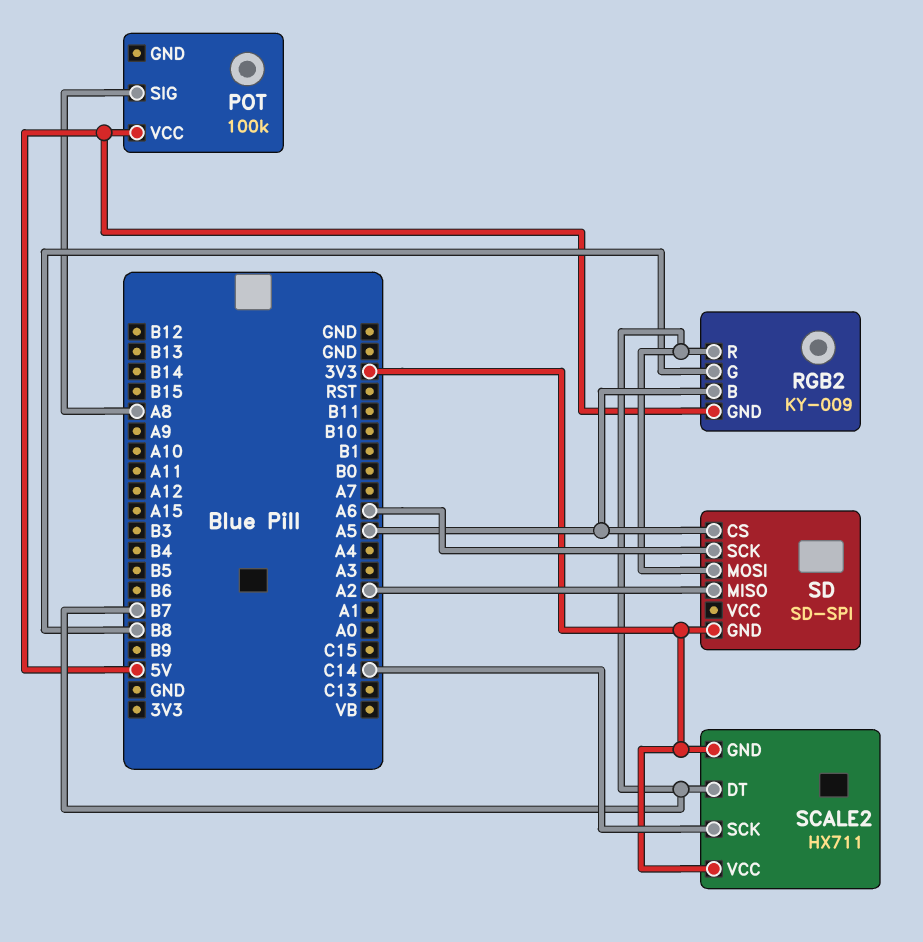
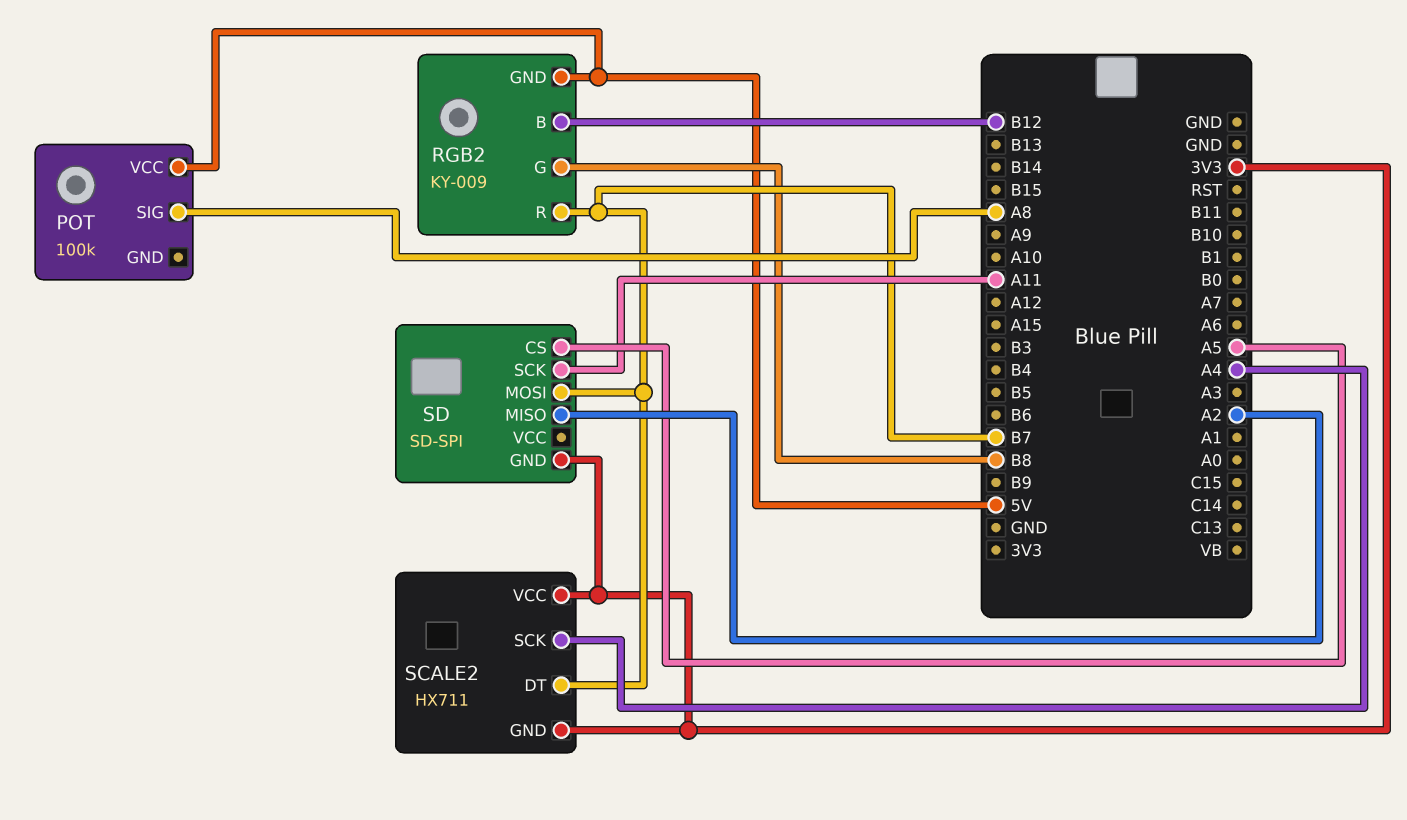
RGB2 pin B: A5 -> B12
SCALE2 pin SCK: C14 -> A4
SD pin SCK: A6 -> A11

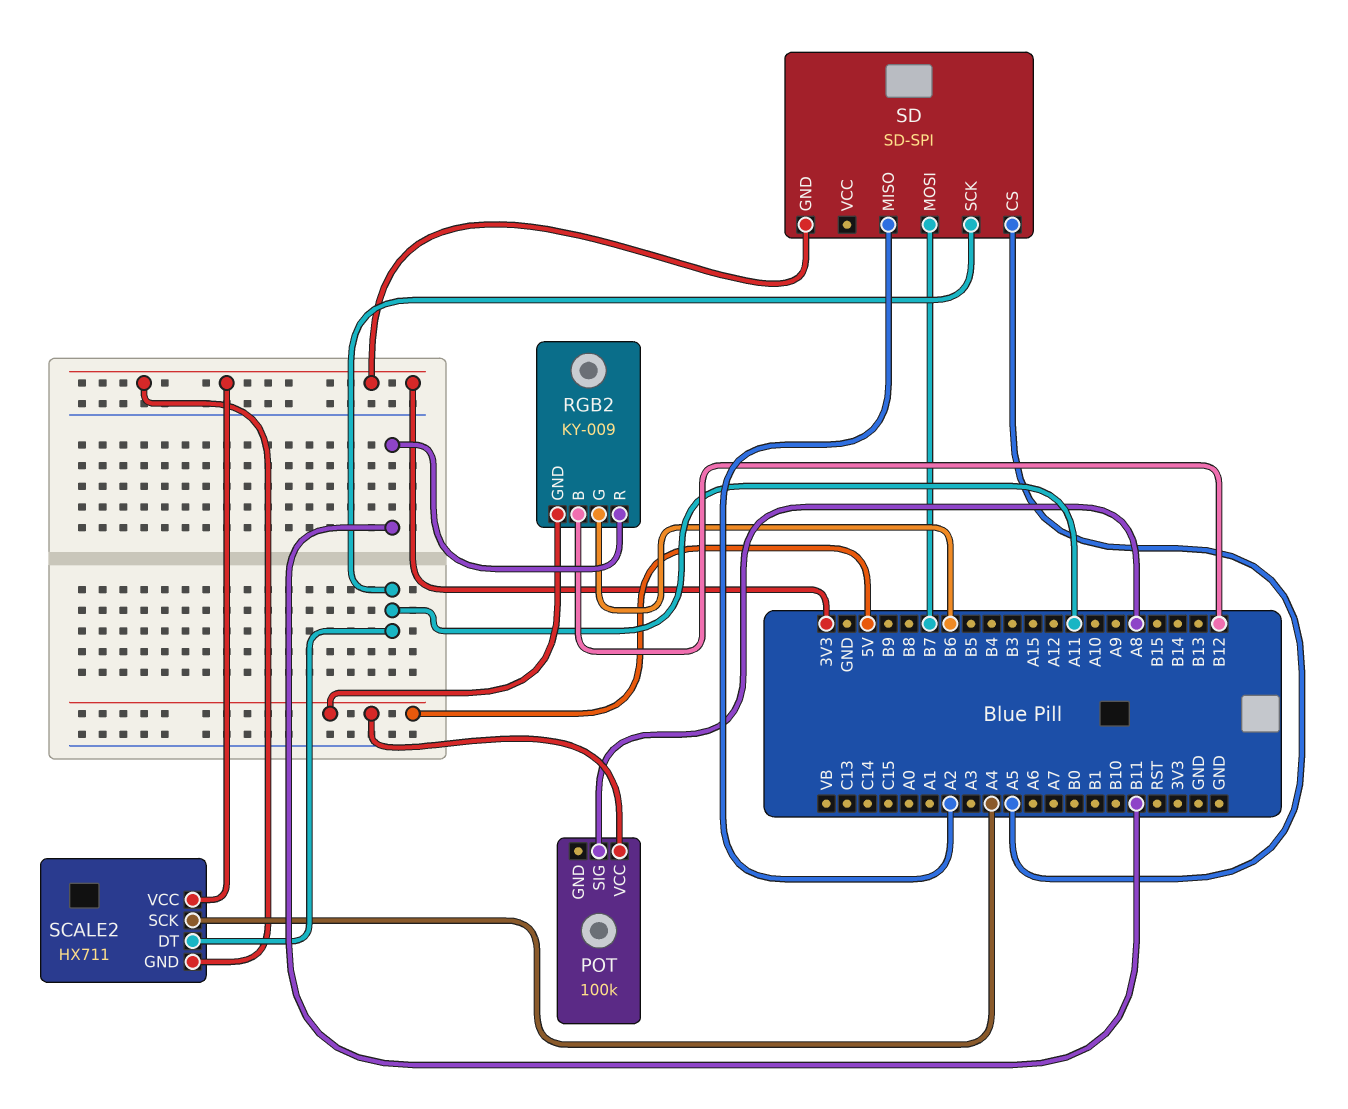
RGB2 pin G: B8 -> B6
RGB2 pin R: B7 -> B11
SCALE2 pin DT: B7 -> A11

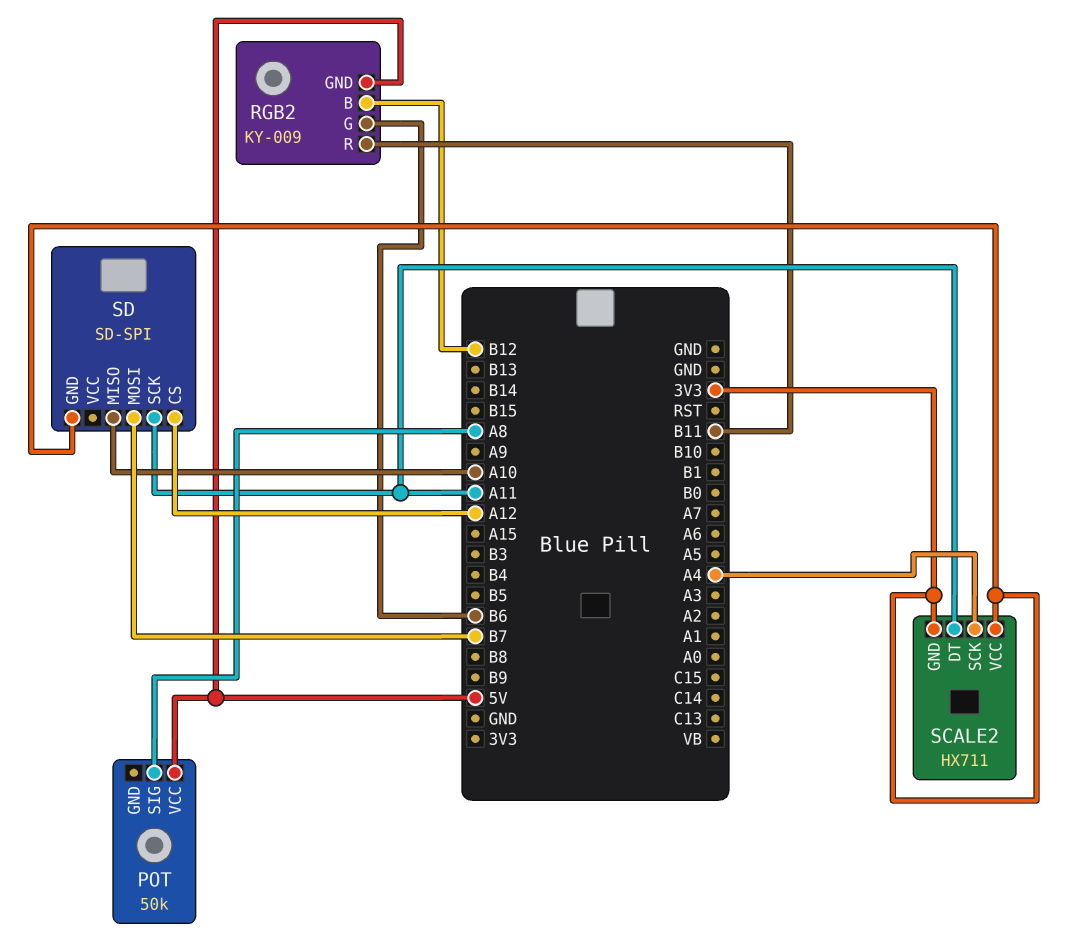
POT: 100k -> 50k
SD pin CS: A5 -> A12
SD pin MISO: A2 -> A10

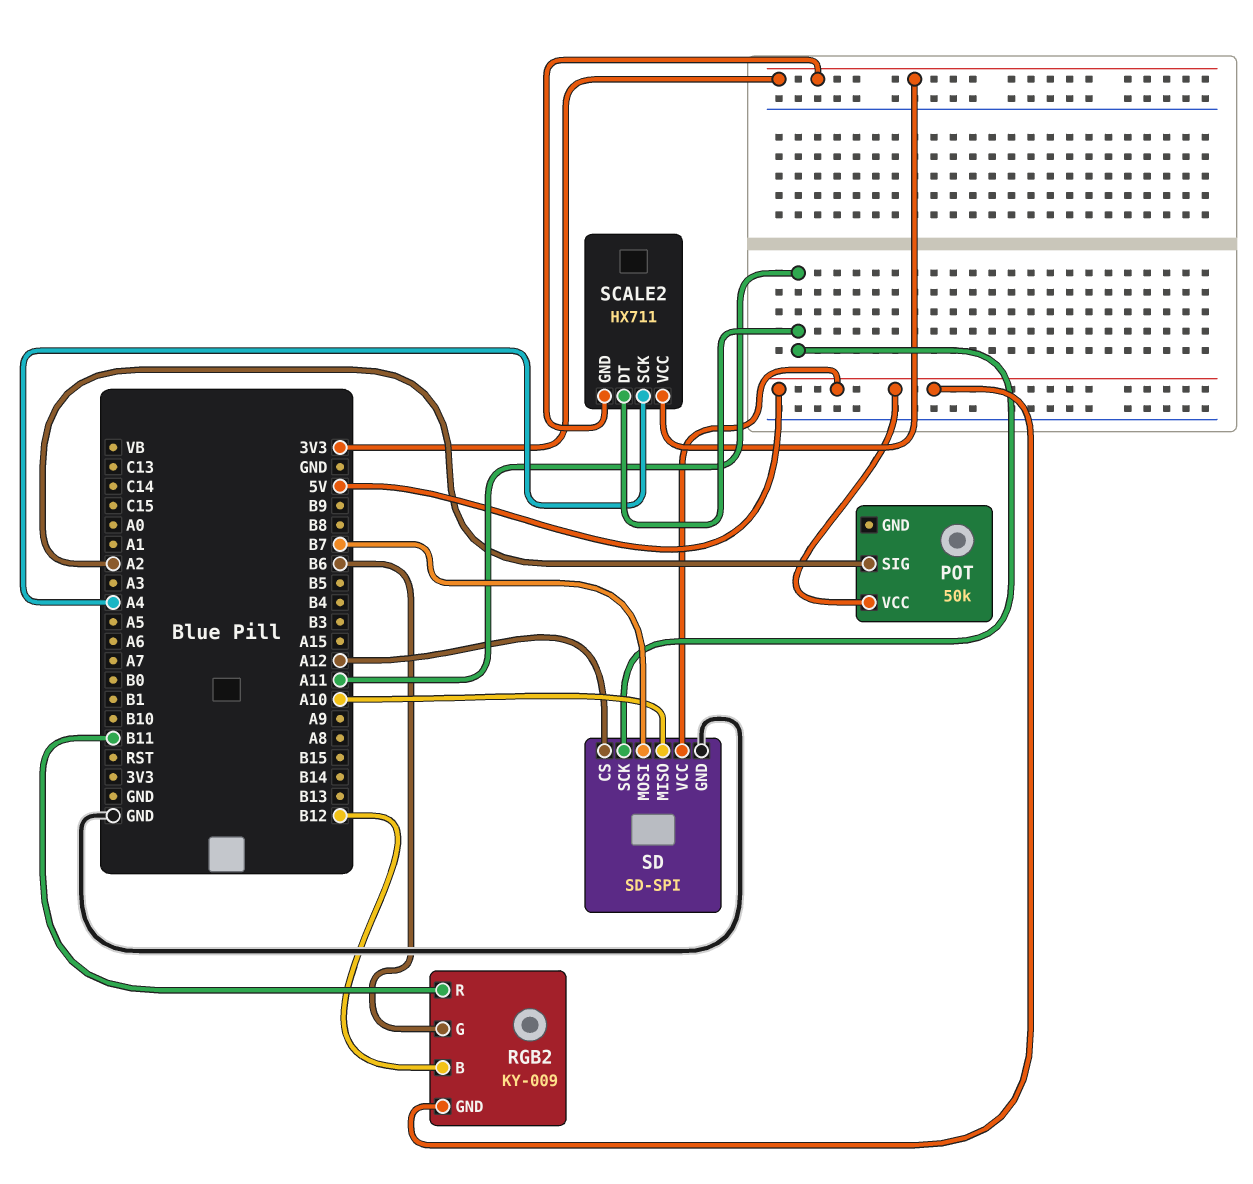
POT pin SIG: A8 -> A2
SD pin GND: 3V3 -> GND
SD pin VCC: none -> 5V

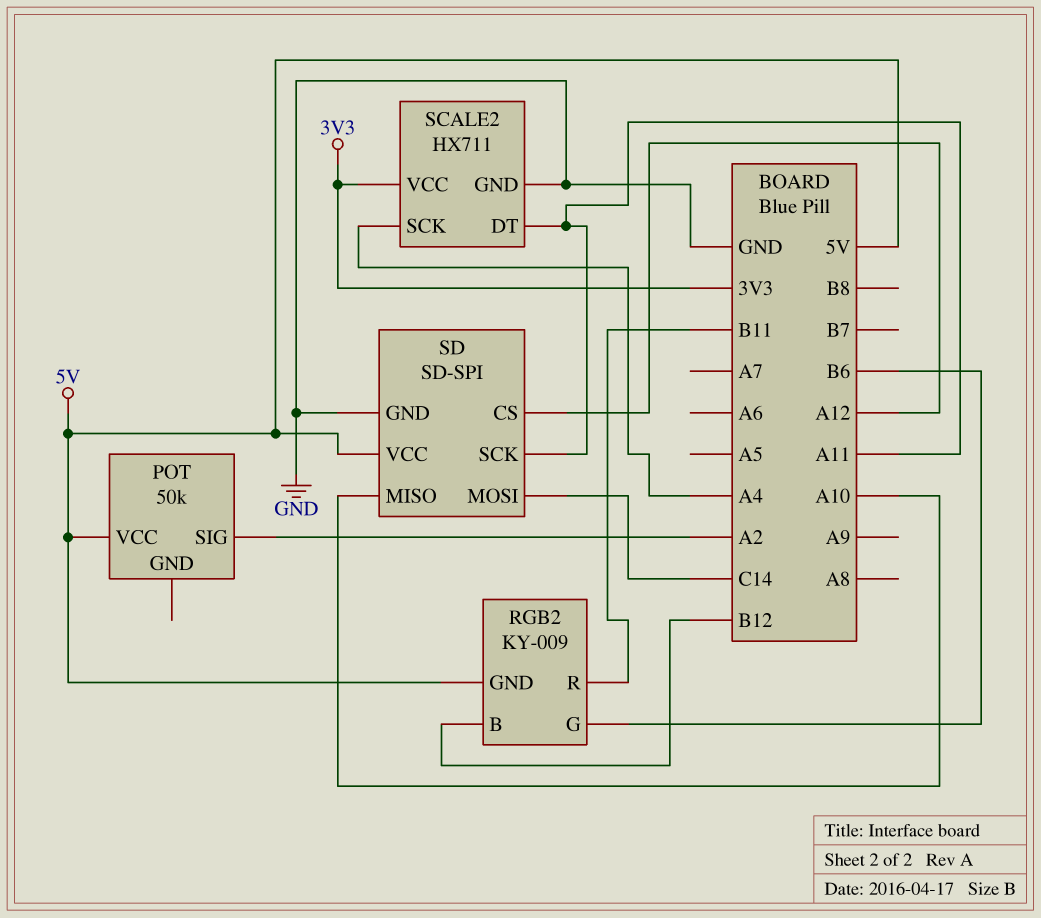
SCALE2 pin GND: 3V3 -> GND
SD pin MOSI: B7 -> C14

